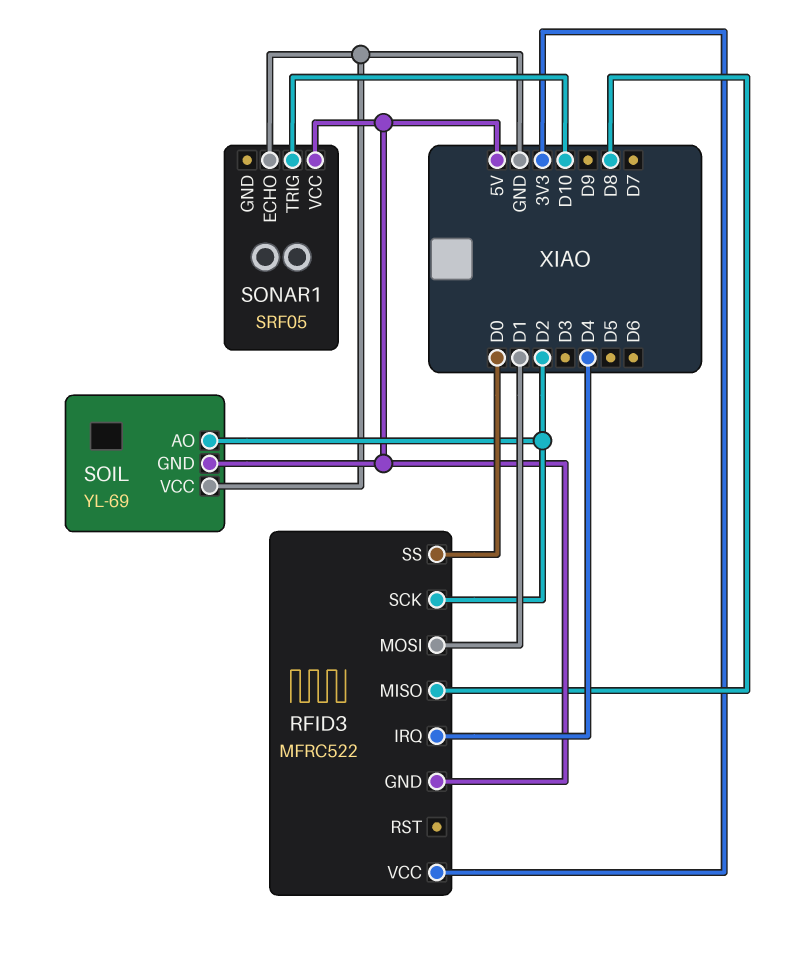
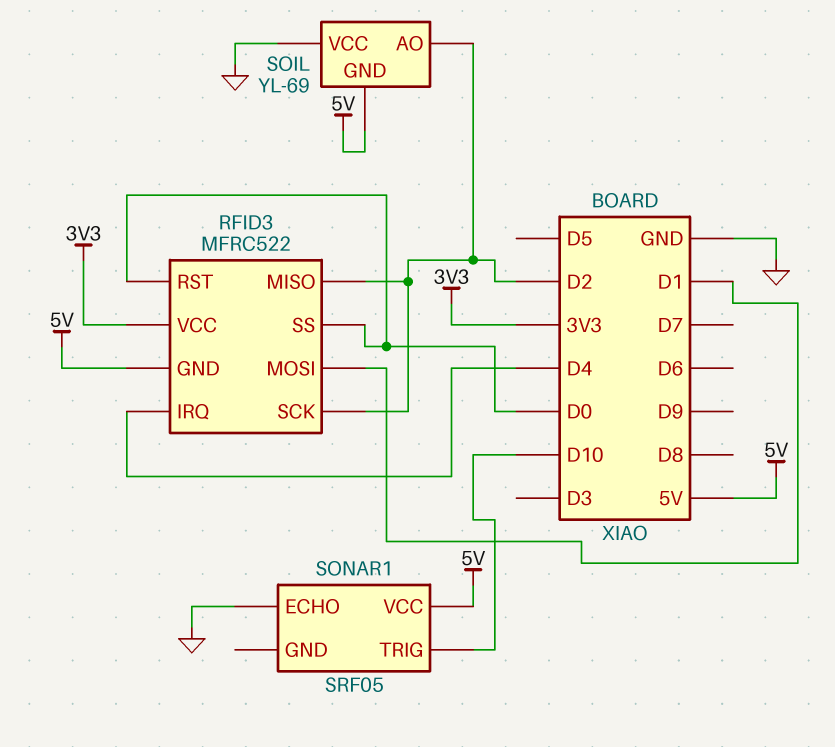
RFID3 pin MISO: D8 -> D2
RFID3 pin RST: none -> D0

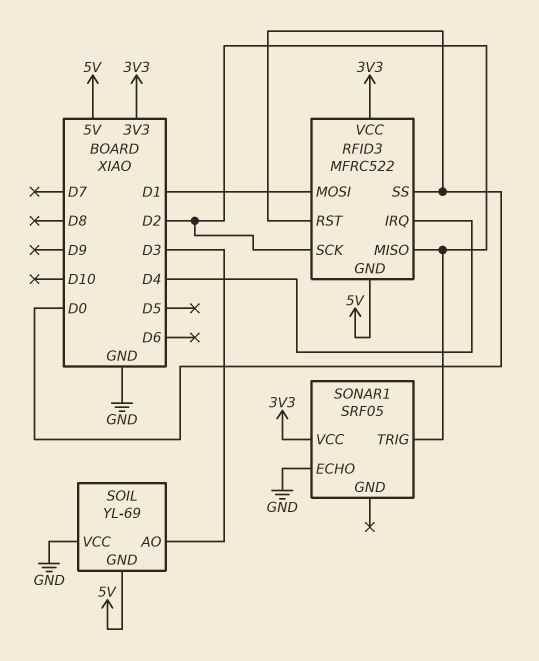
SOIL pin AO: D2 -> D3
SONAR1 pin TRIG: D10 -> D2
SONAR1 pin VCC: 5V -> 3V3

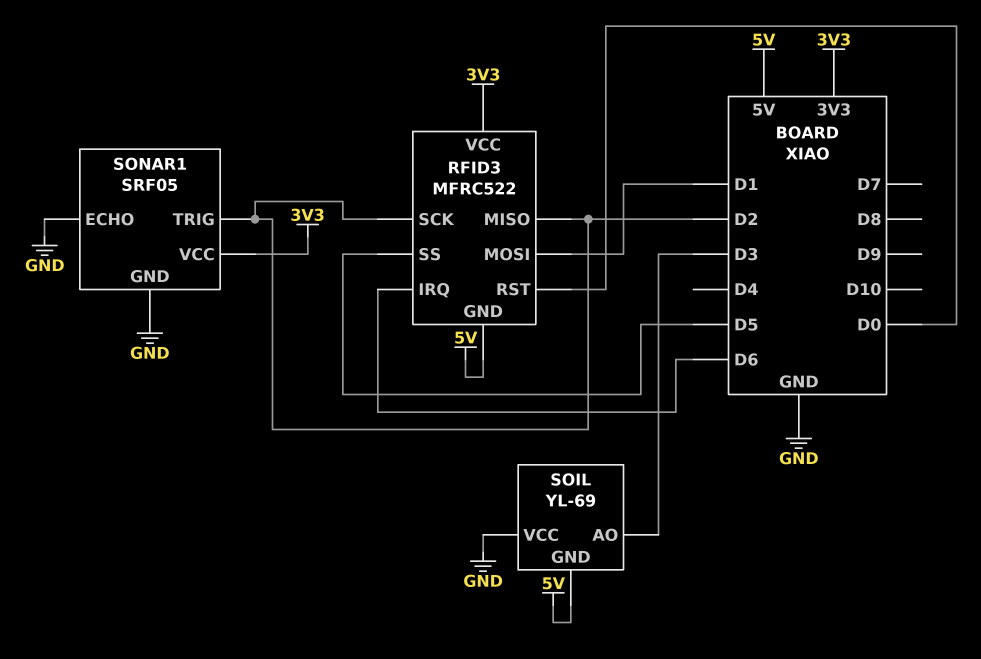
RFID3 pin IRQ: D4 -> D6
RFID3 pin SS: D0 -> D5
SONAR1 pin GND: none -> GND

